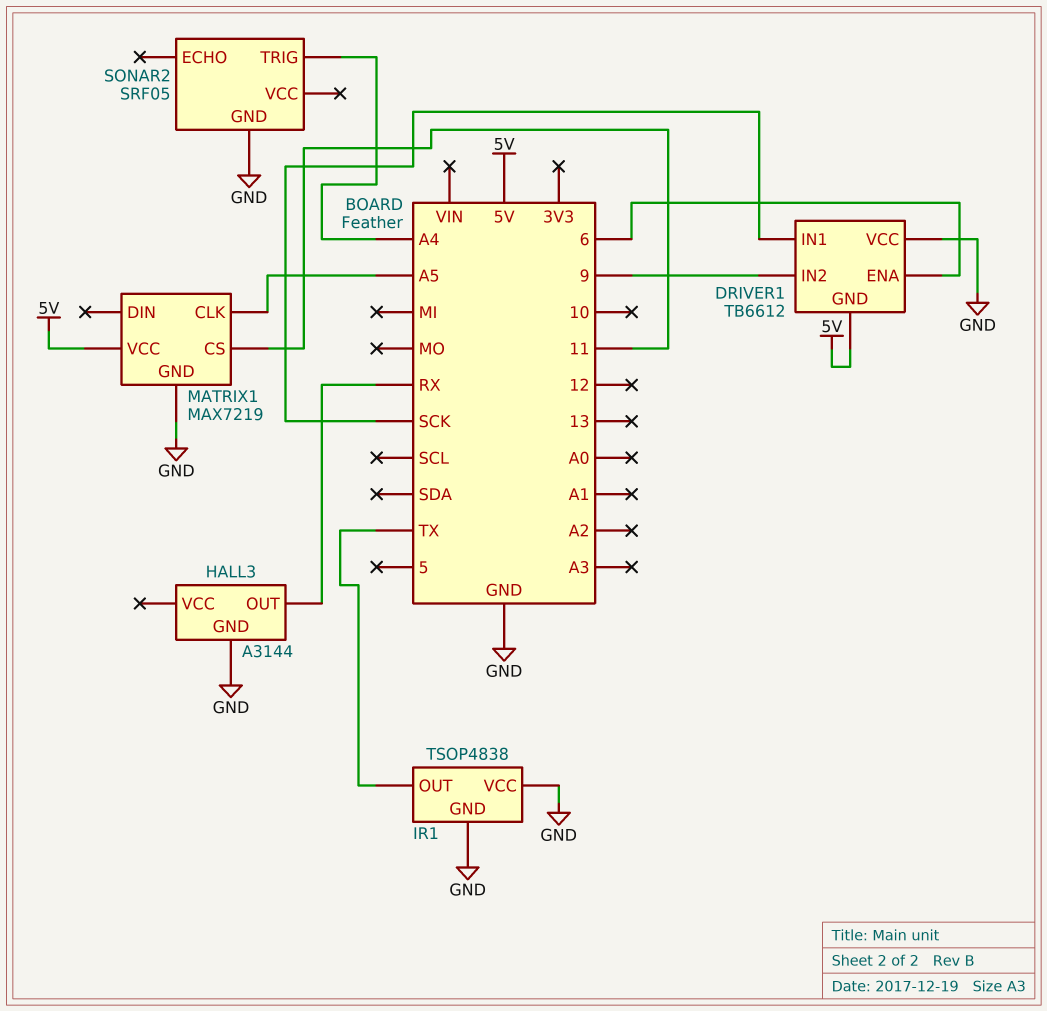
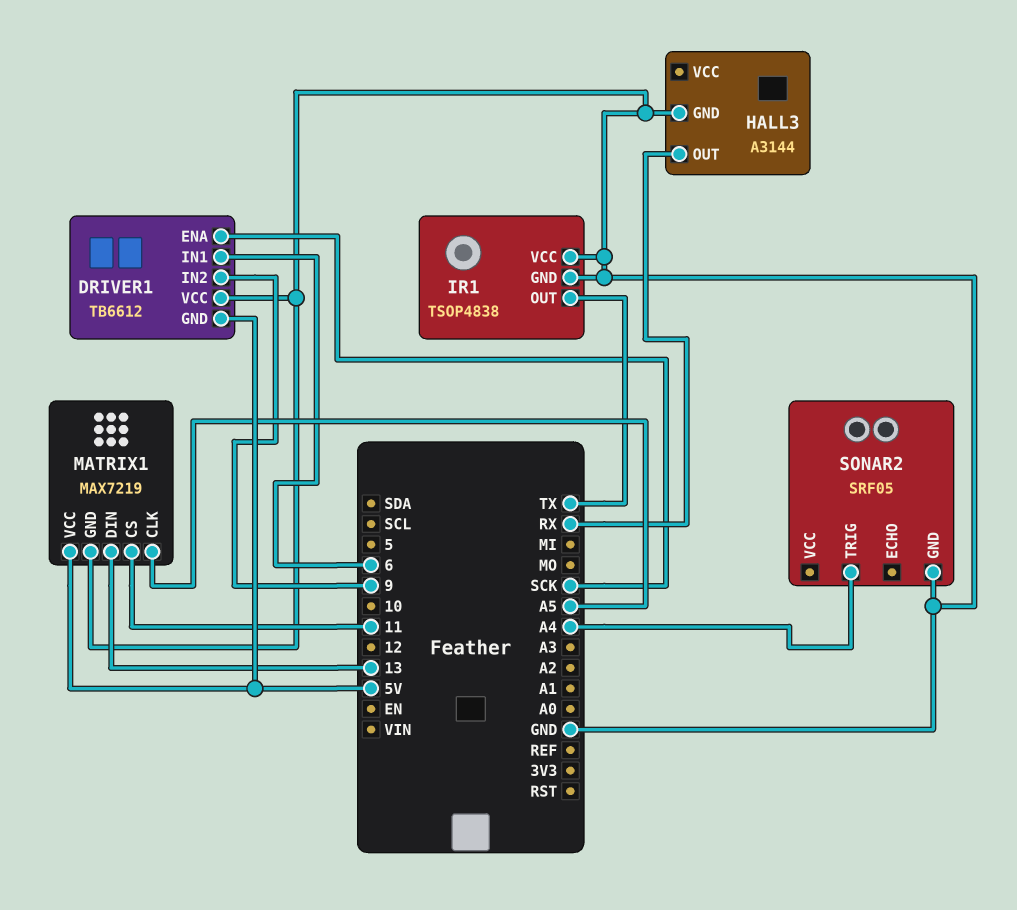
DRIVER1 pin ENA: 6 -> SCK
DRIVER1 pin IN1: SCK -> 6
MATRIX1 pin DIN: none -> 13

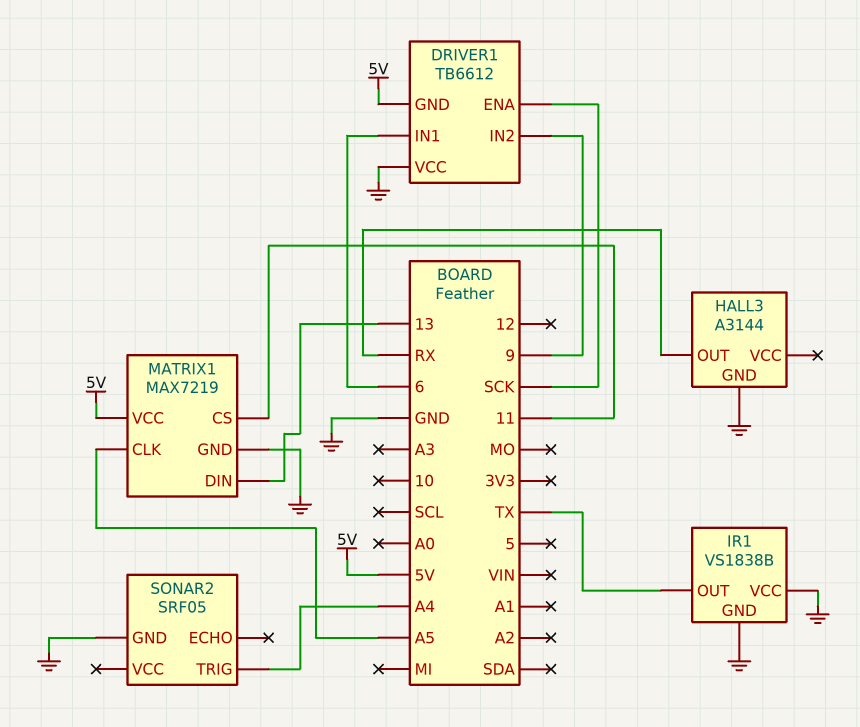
IR1: TSOP4838 -> VS1838B

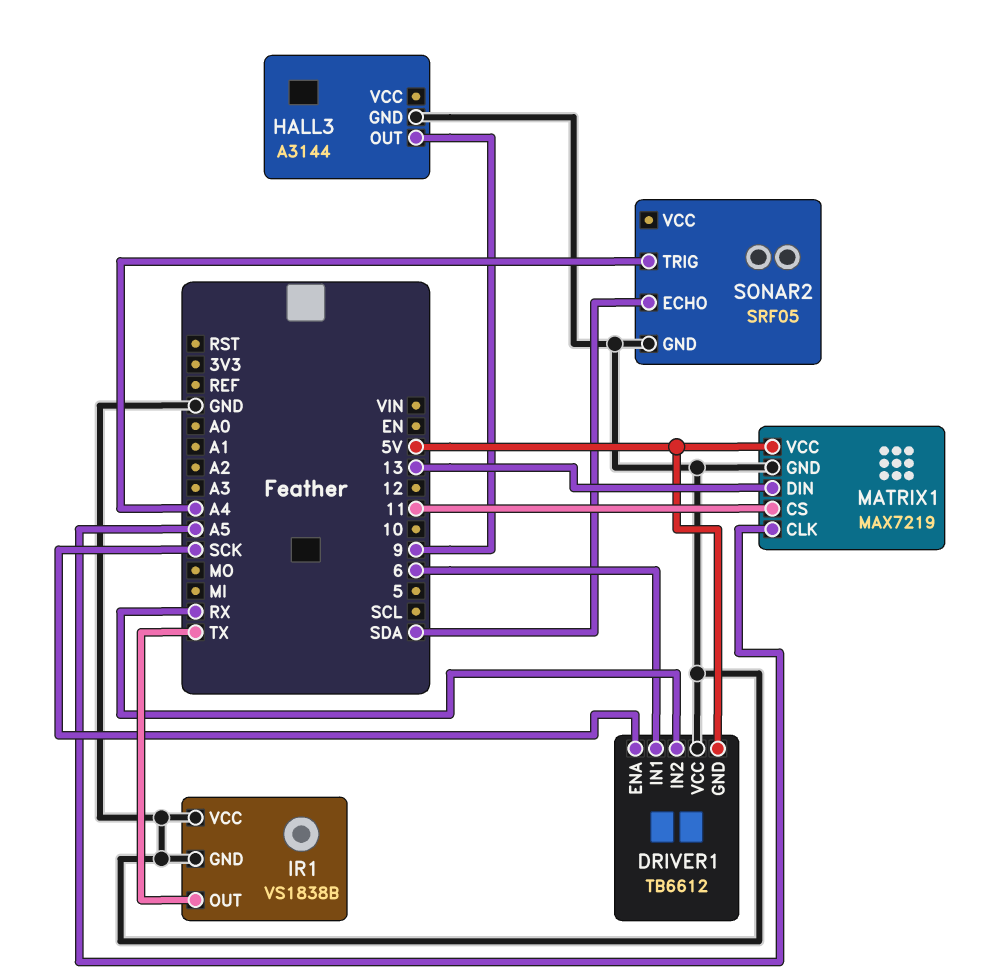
DRIVER1 pin IN2: 9 -> RX
HALL3 pin OUT: RX -> 9
SONAR2 pin ECHO: none -> SDA

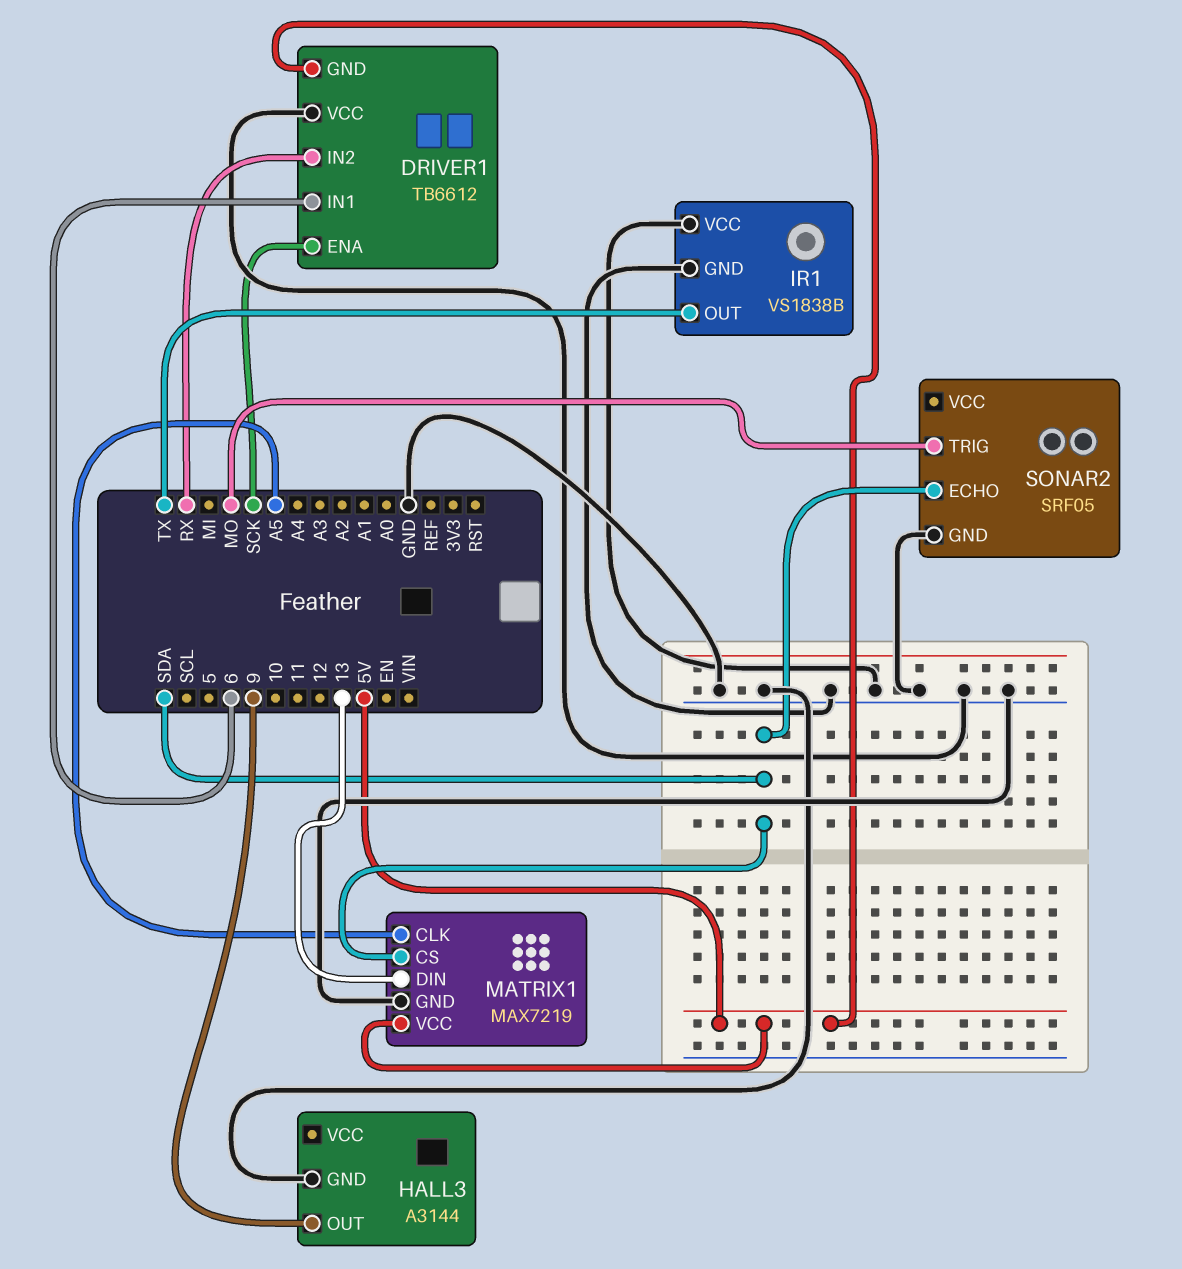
MATRIX1 pin CS: 11 -> SDA
SONAR2 pin TRIG: A4 -> MO

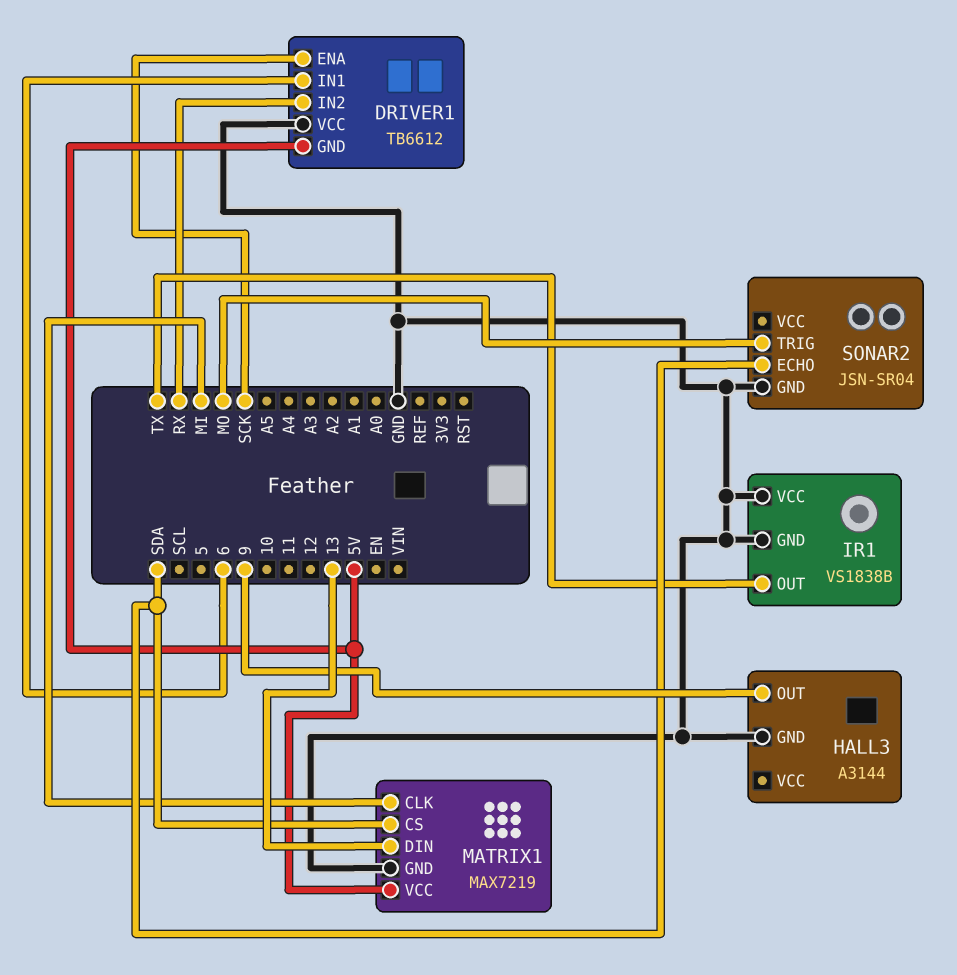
MATRIX1 pin CLK: A5 -> MI
SONAR2: SRF05 -> JSN-SR04

